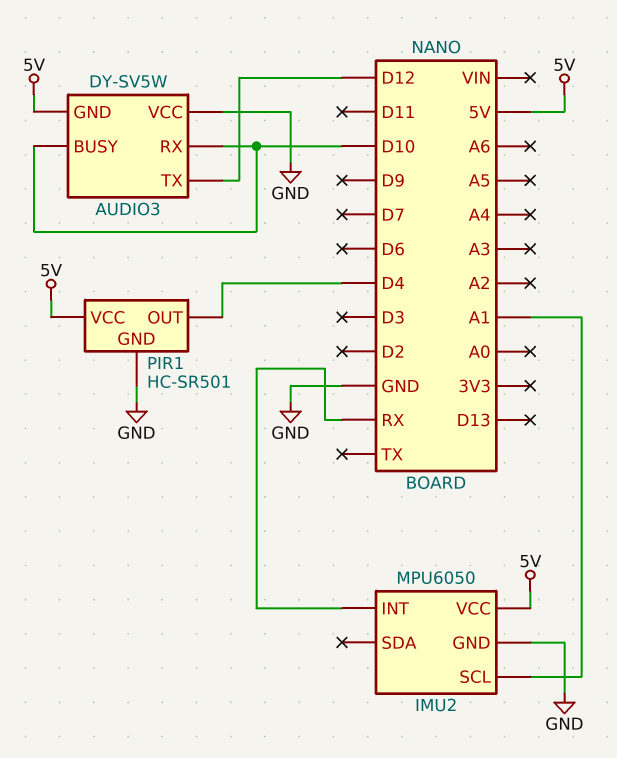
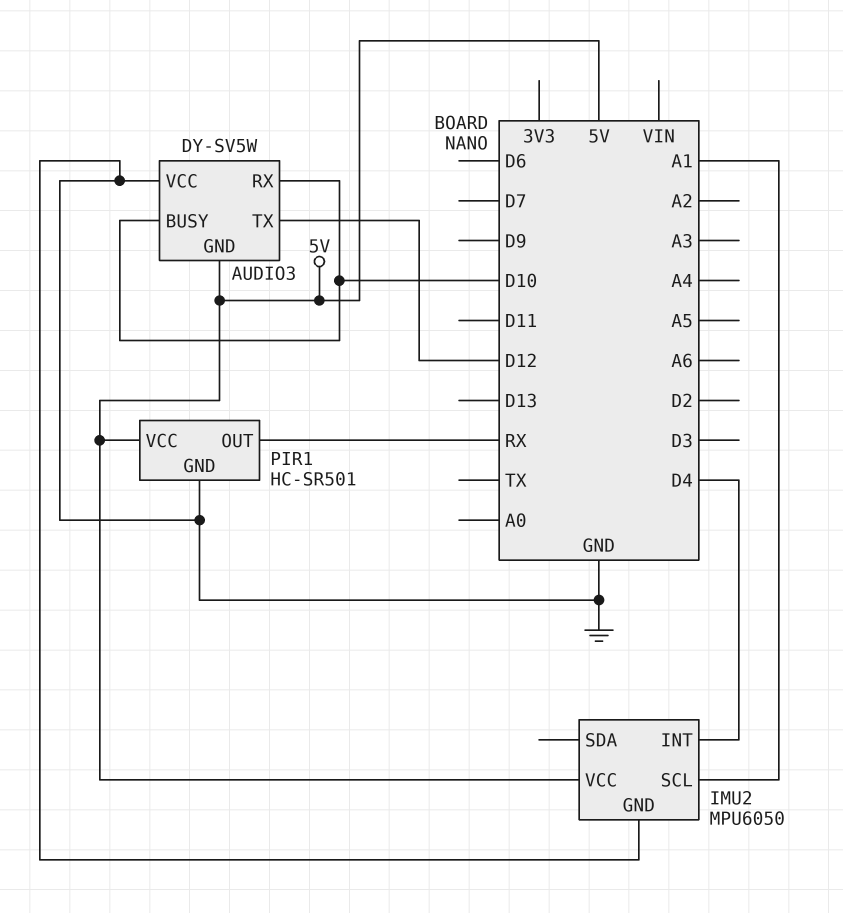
IMU2 pin INT: RX -> D4
PIR1 pin OUT: D4 -> RX

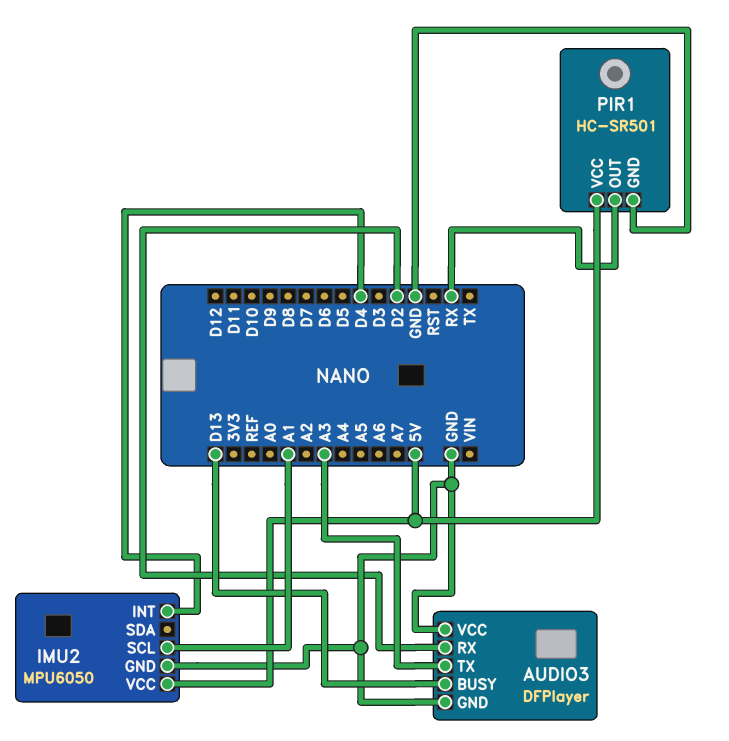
AUDIO3: DY-SV5W -> DFPlayer
AUDIO3 pin BUSY: D10 -> D13
AUDIO3 pin GND: 5V -> GND
AUDIO3 pin RX: D10 -> D2
AUDIO3 pin TX: D12 -> A3

